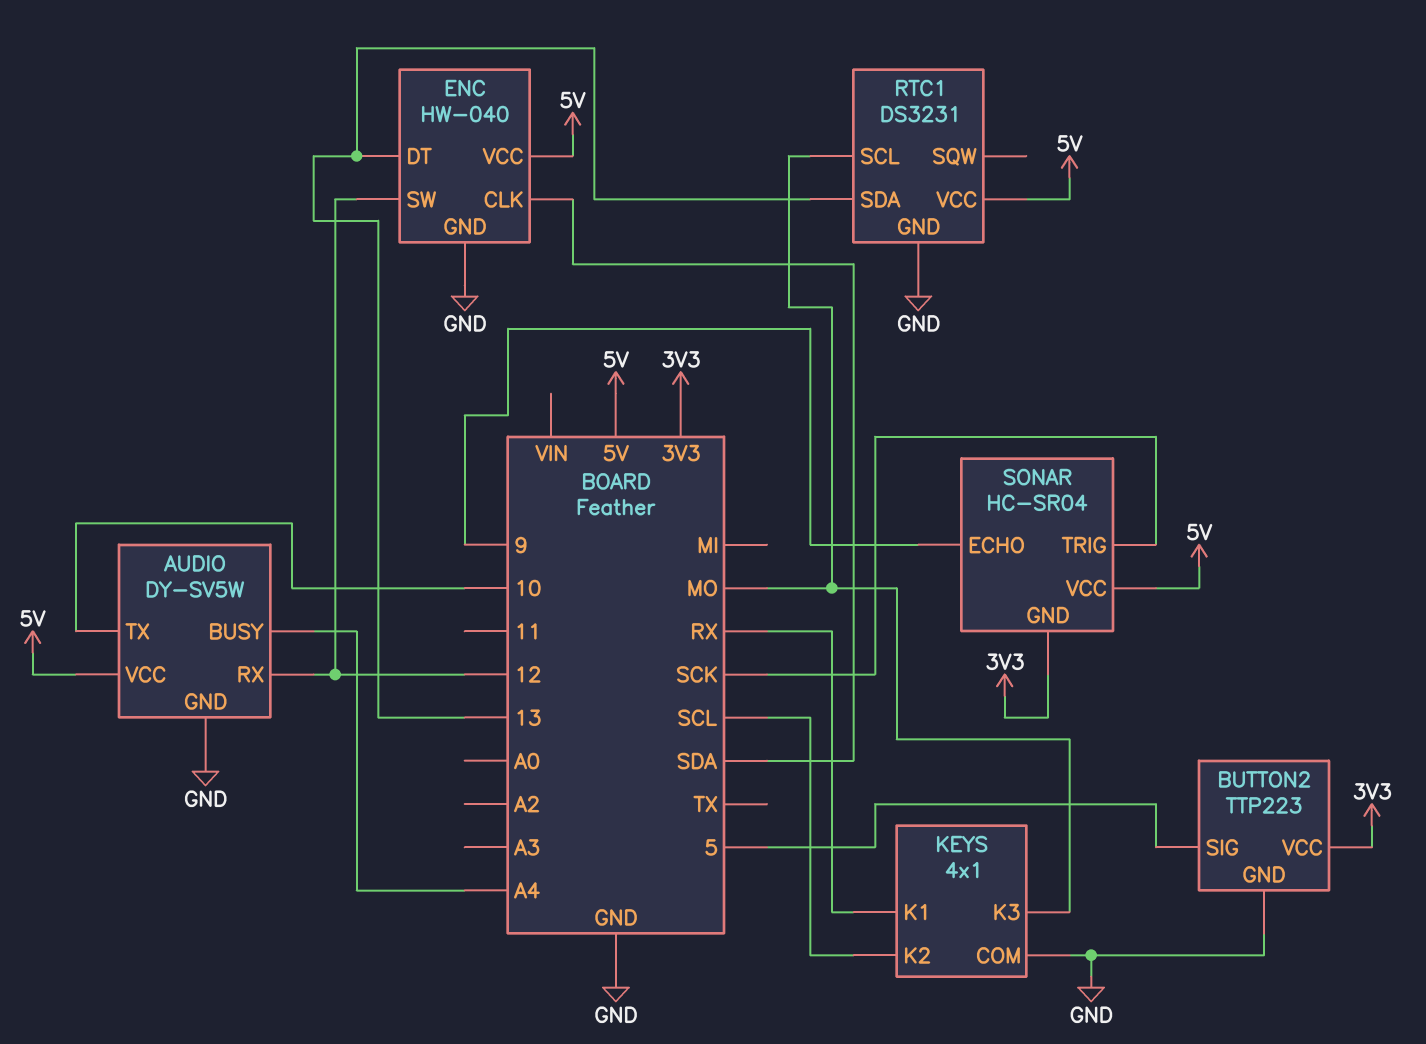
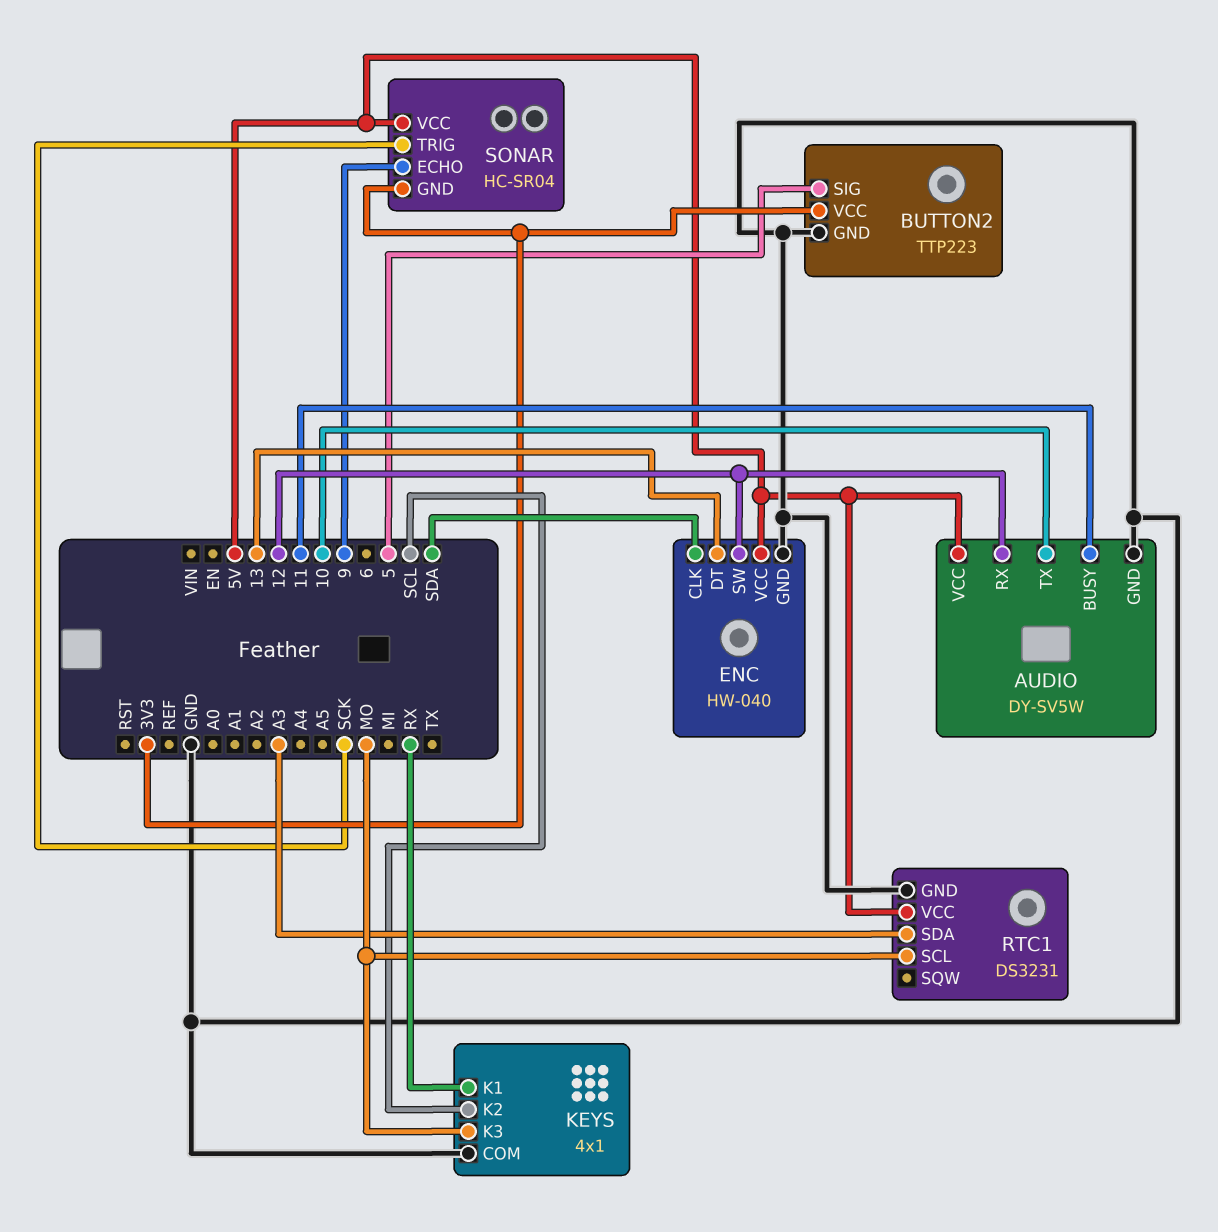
AUDIO pin BUSY: A4 -> 11
RTC1 pin SDA: 13 -> A3

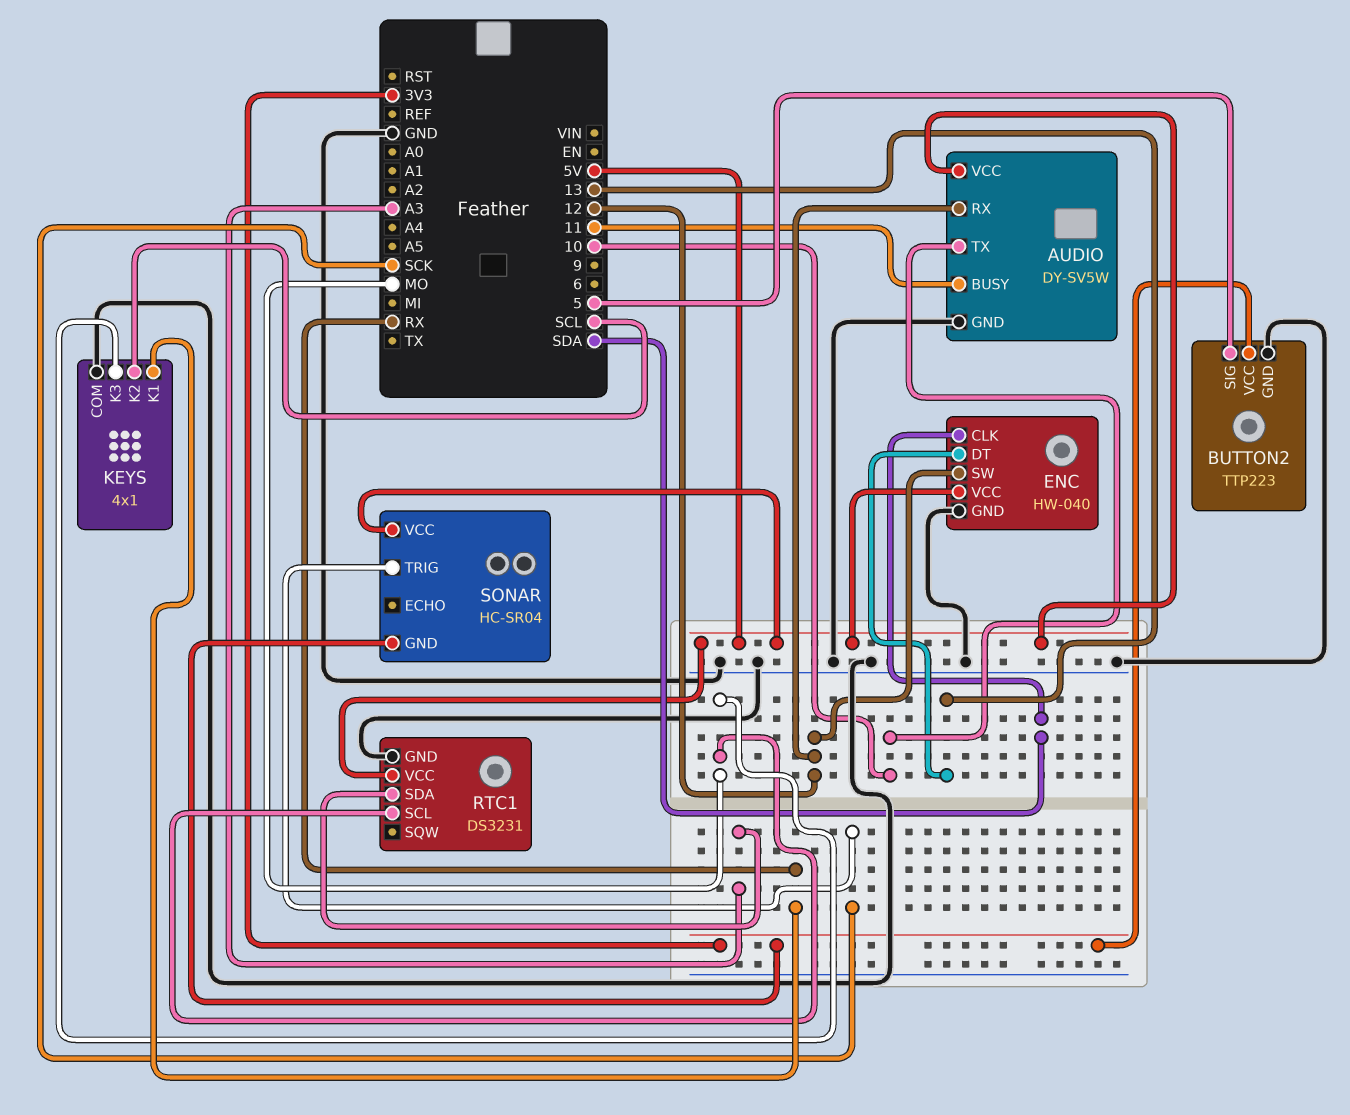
SONAR pin ECHO: 9 -> none

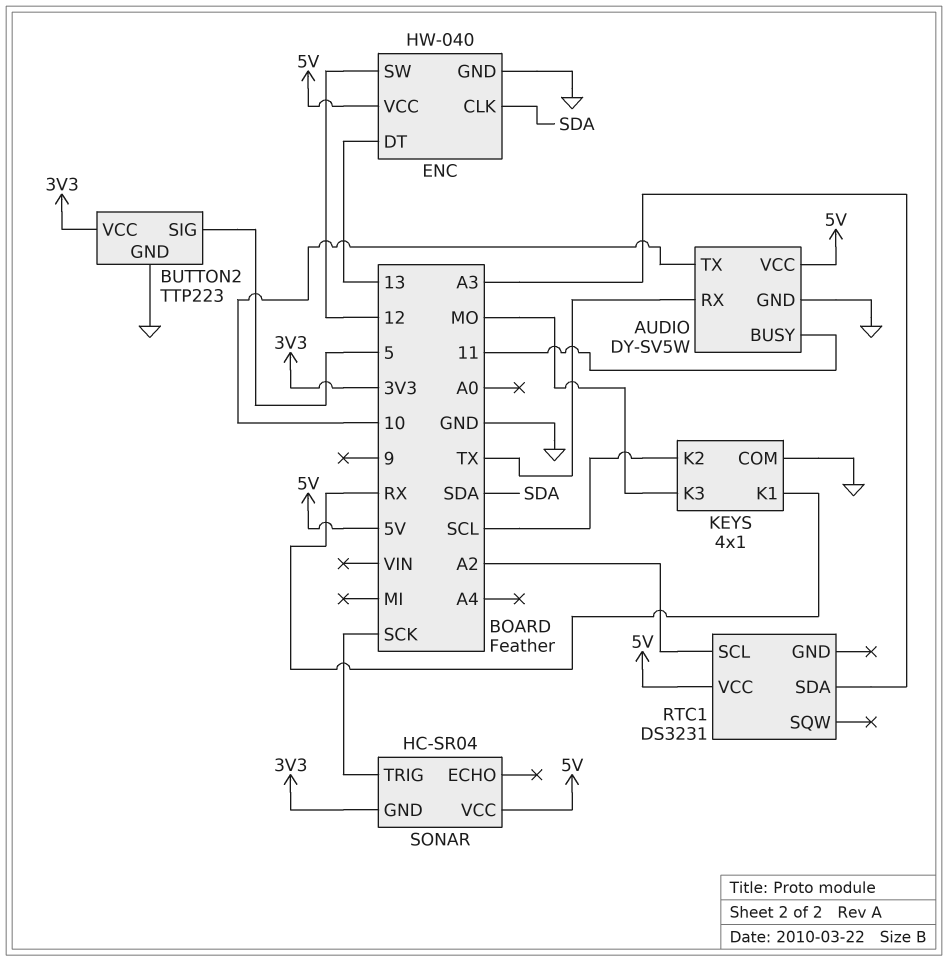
AUDIO pin RX: 12 -> TX
RTC1 pin GND: GND -> none
RTC1 pin SCL: MO -> A2

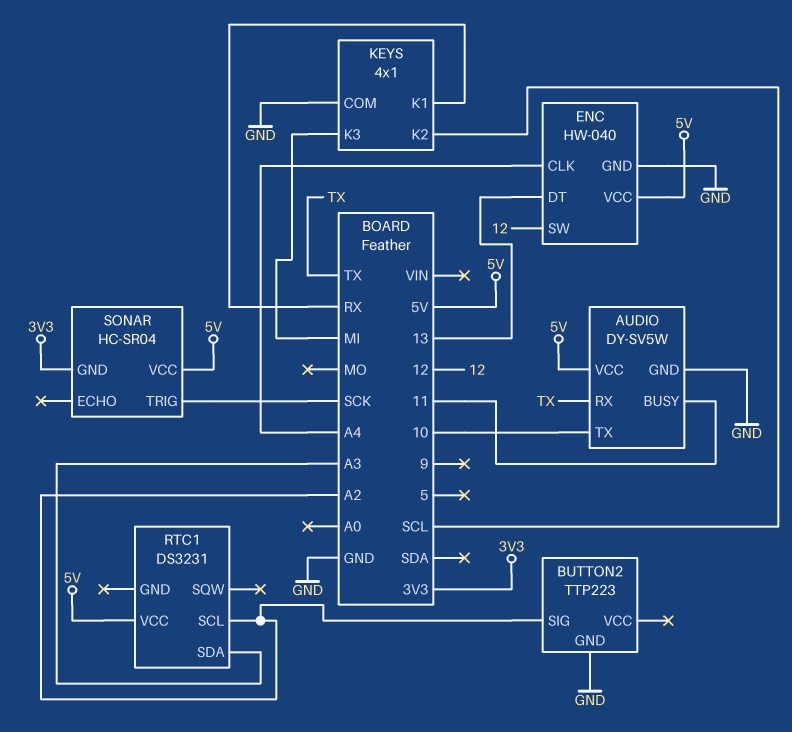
BUTTON2 pin SIG: 5 -> A2
BUTTON2 pin VCC: 3V3 -> none
ENC pin CLK: SDA -> A4
KEYS pin K3: MO -> MI

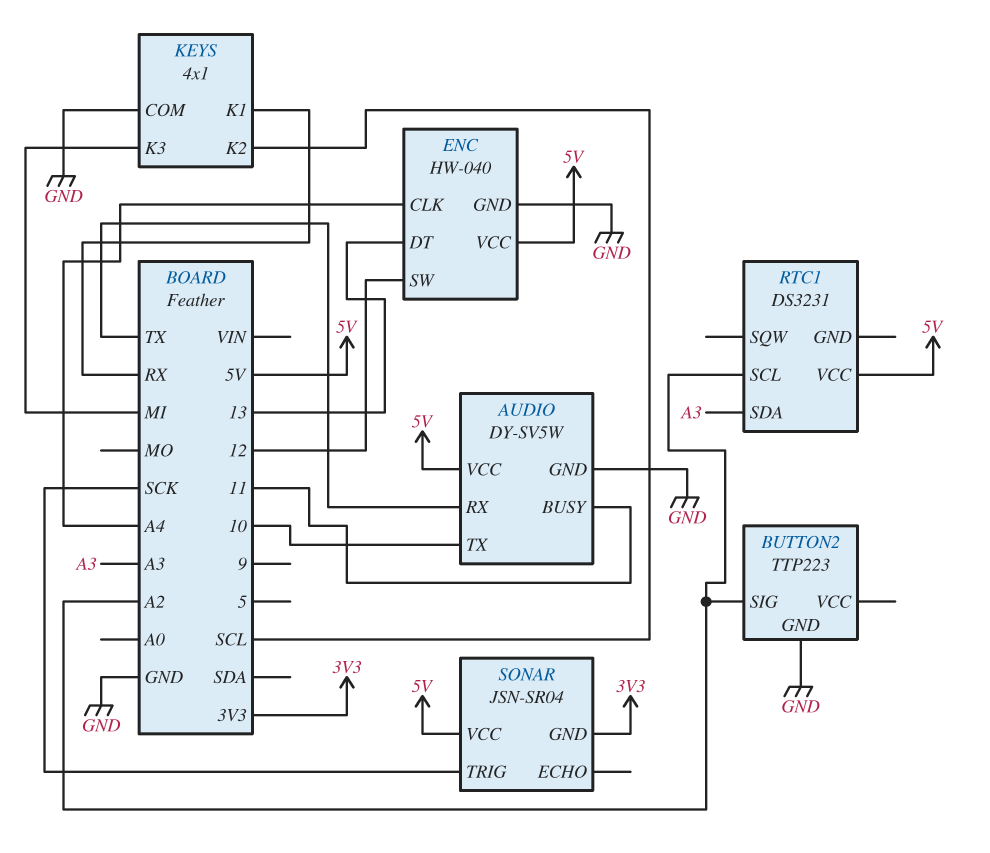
SONAR: HC-SR04 -> JSN-SR04

